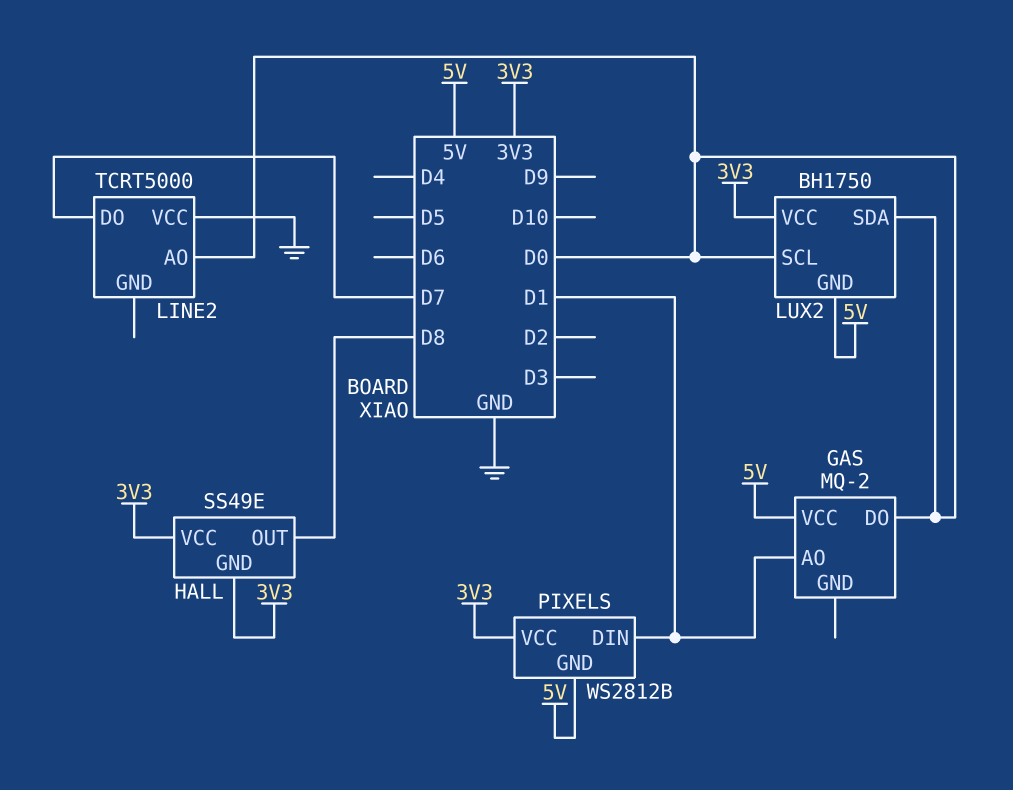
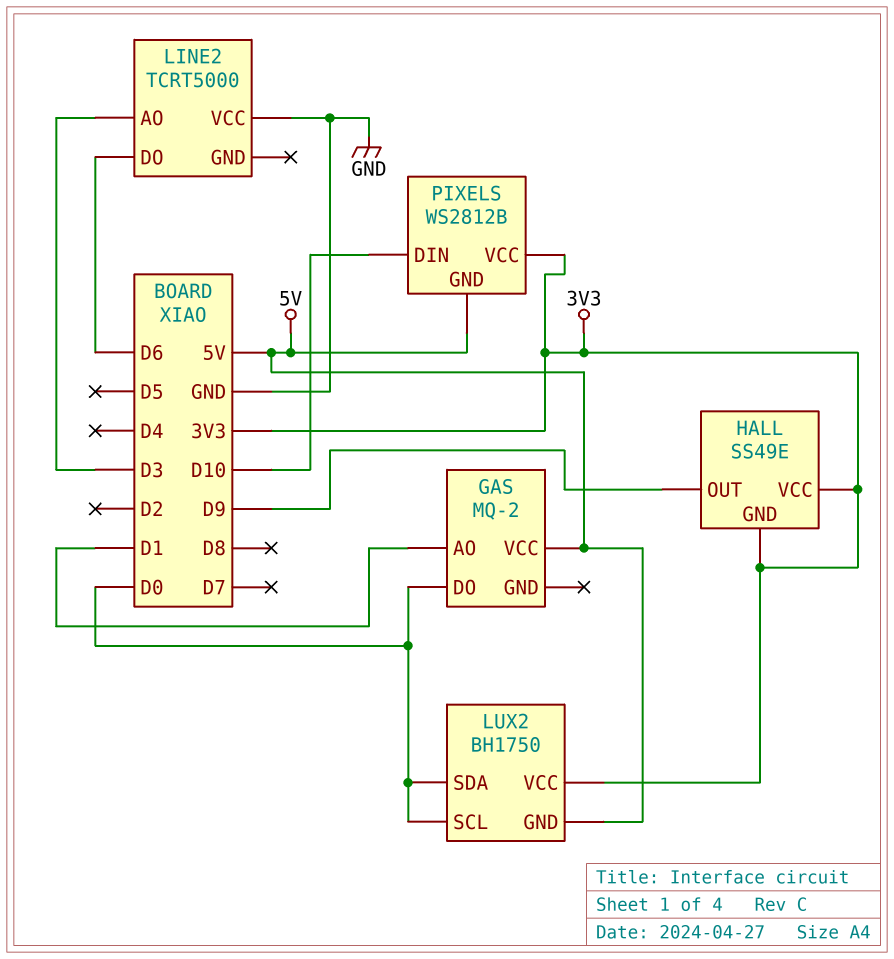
HALL pin OUT: D8 -> D9
LINE2 pin AO: D0 -> D3
LINE2 pin DO: D7 -> D6
PIXELS pin DIN: D1 -> D10

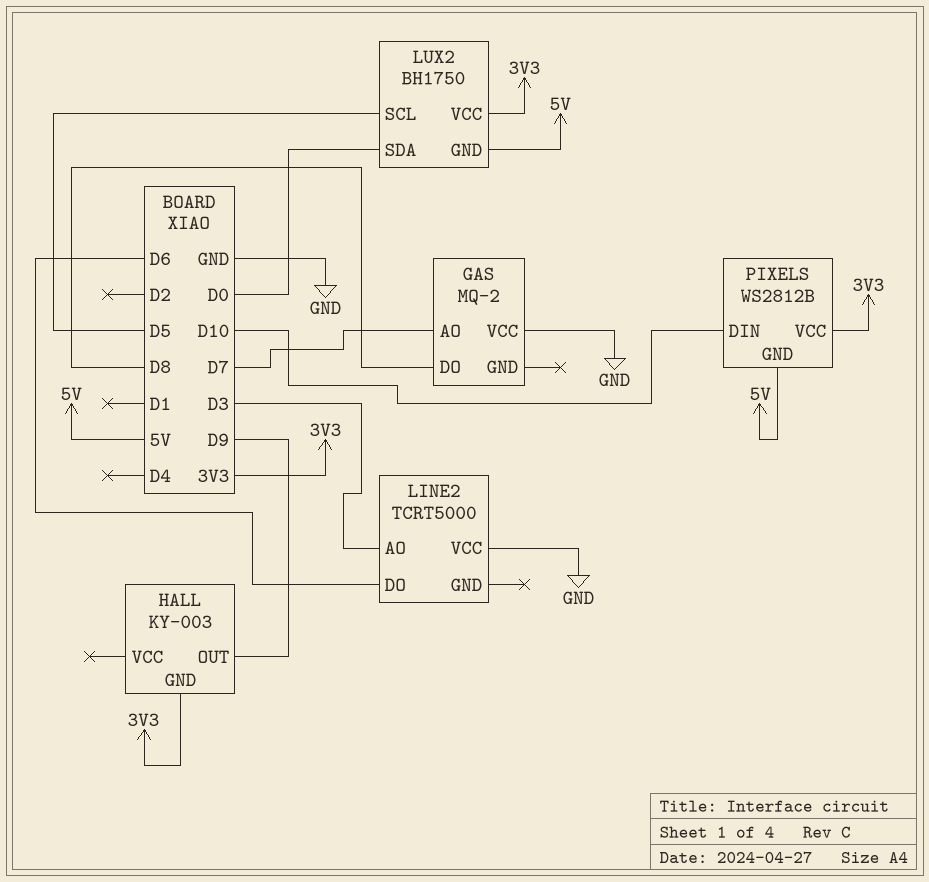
GAS pin AO: D1 -> D7
GAS pin DO: D0 -> D8
GAS pin VCC: 5V -> GND
HALL: SS49E -> KY-003
HALL pin VCC: 3V3 -> none
LUX2 pin SCL: D0 -> D5

